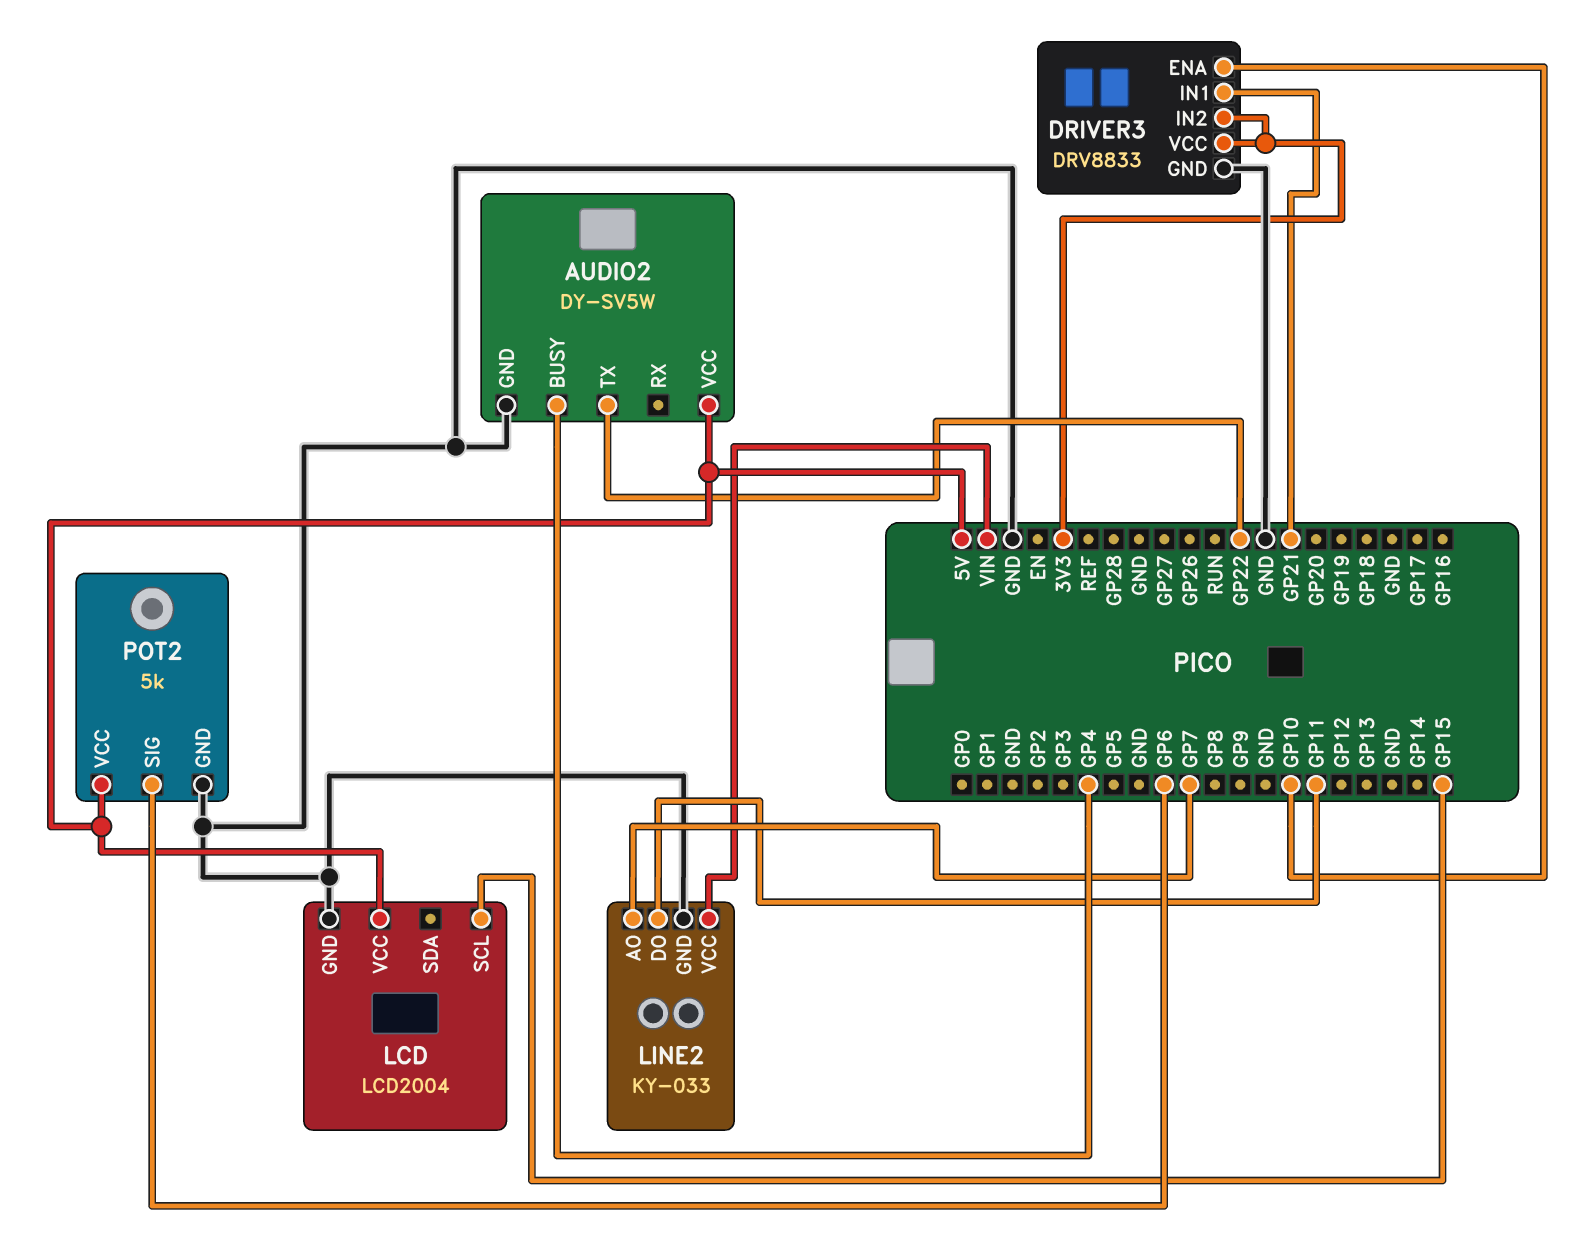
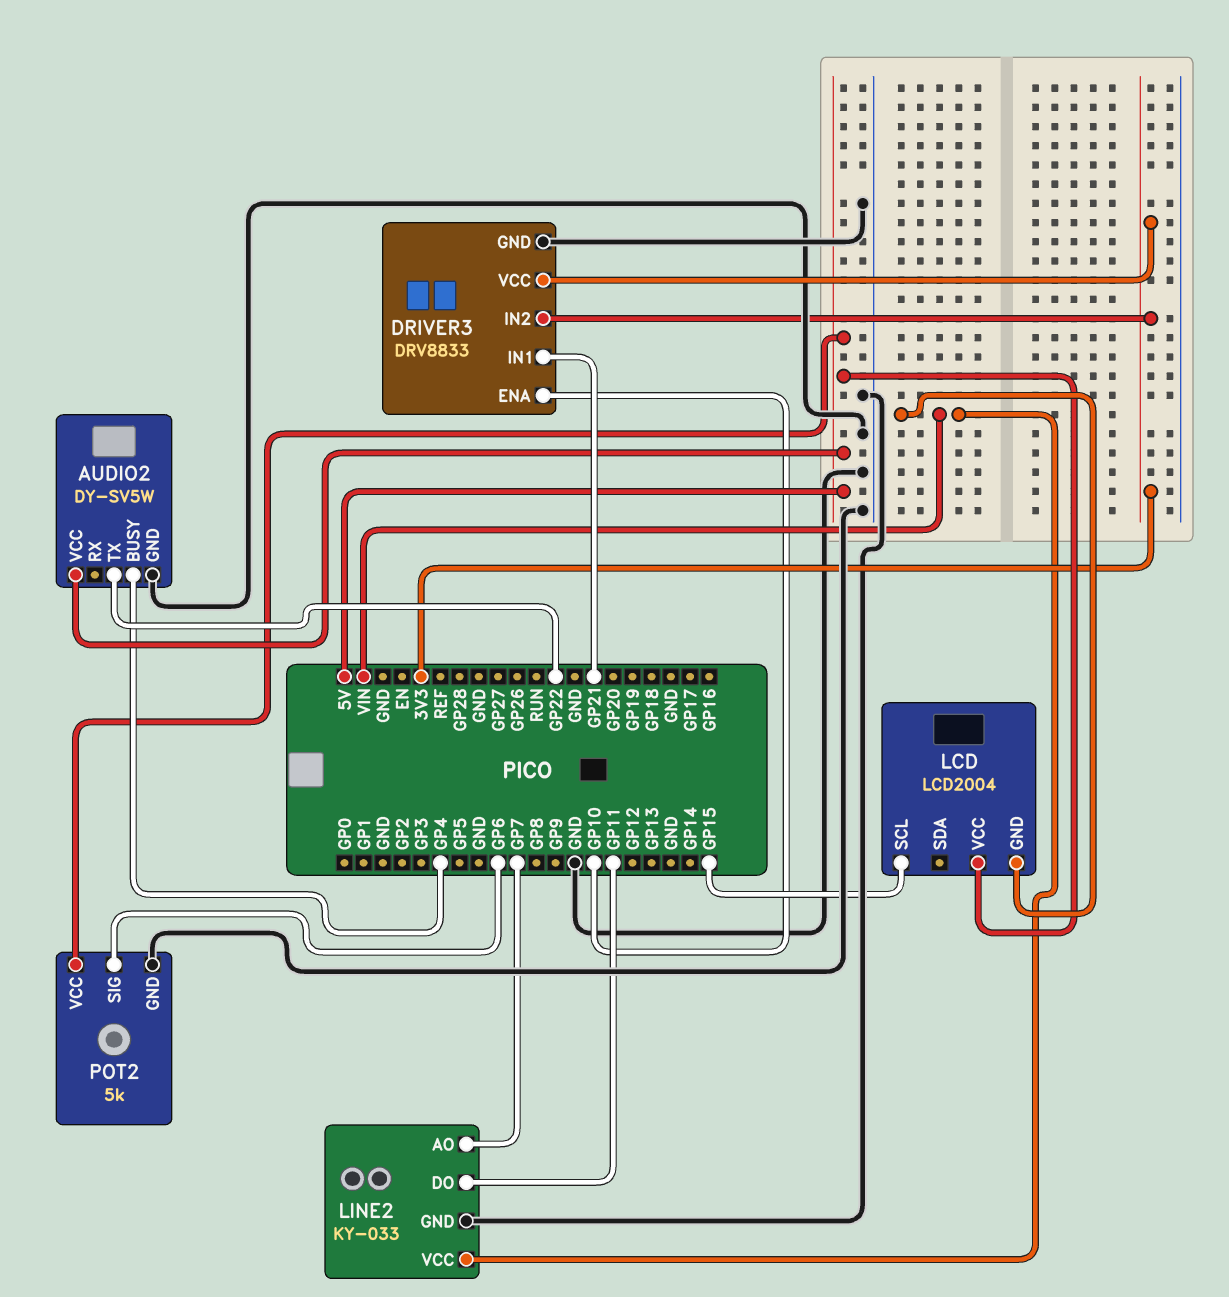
LCD pin GND: GND -> VIN

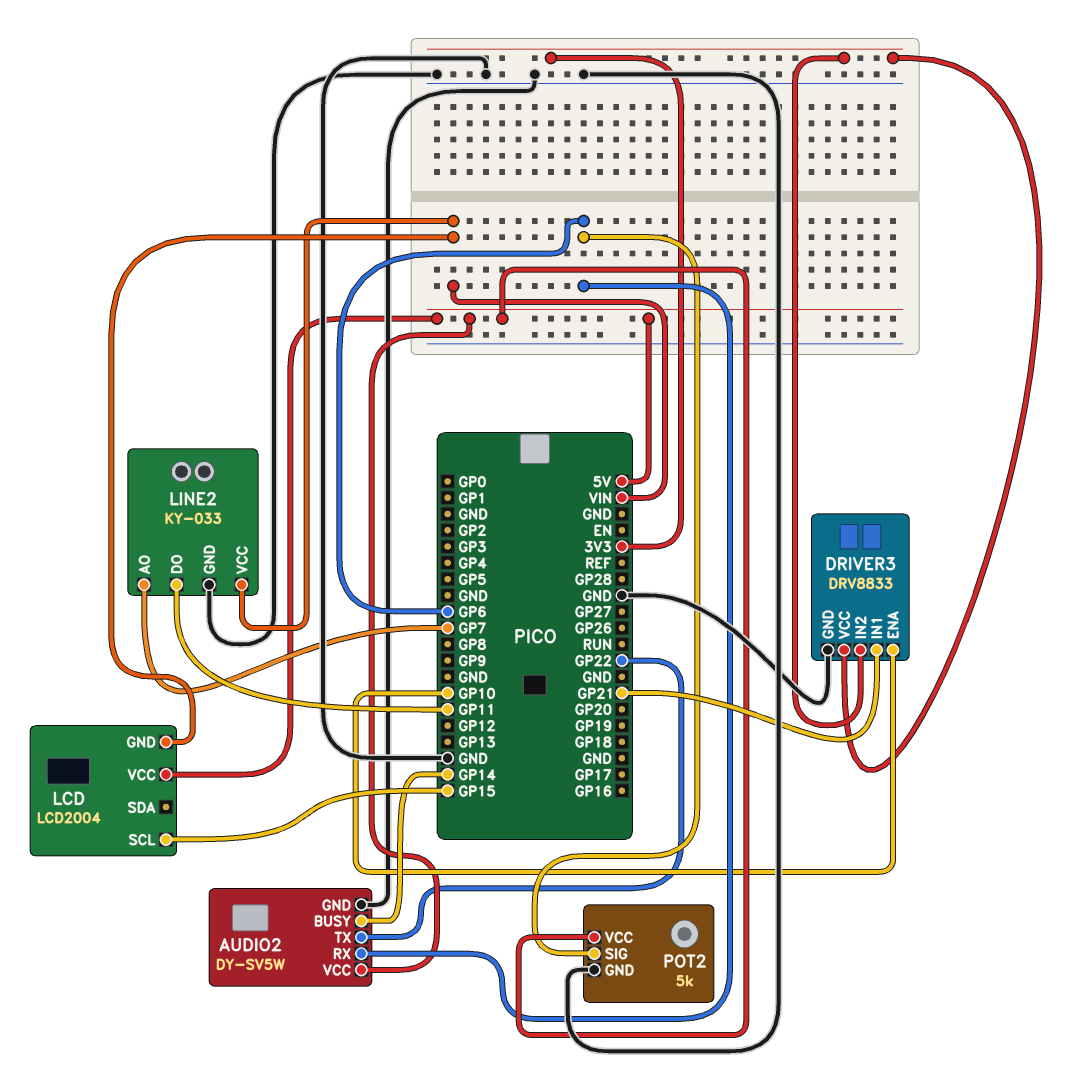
AUDIO2 pin BUSY: GP4 -> GP14
AUDIO2 pin RX: none -> GP6

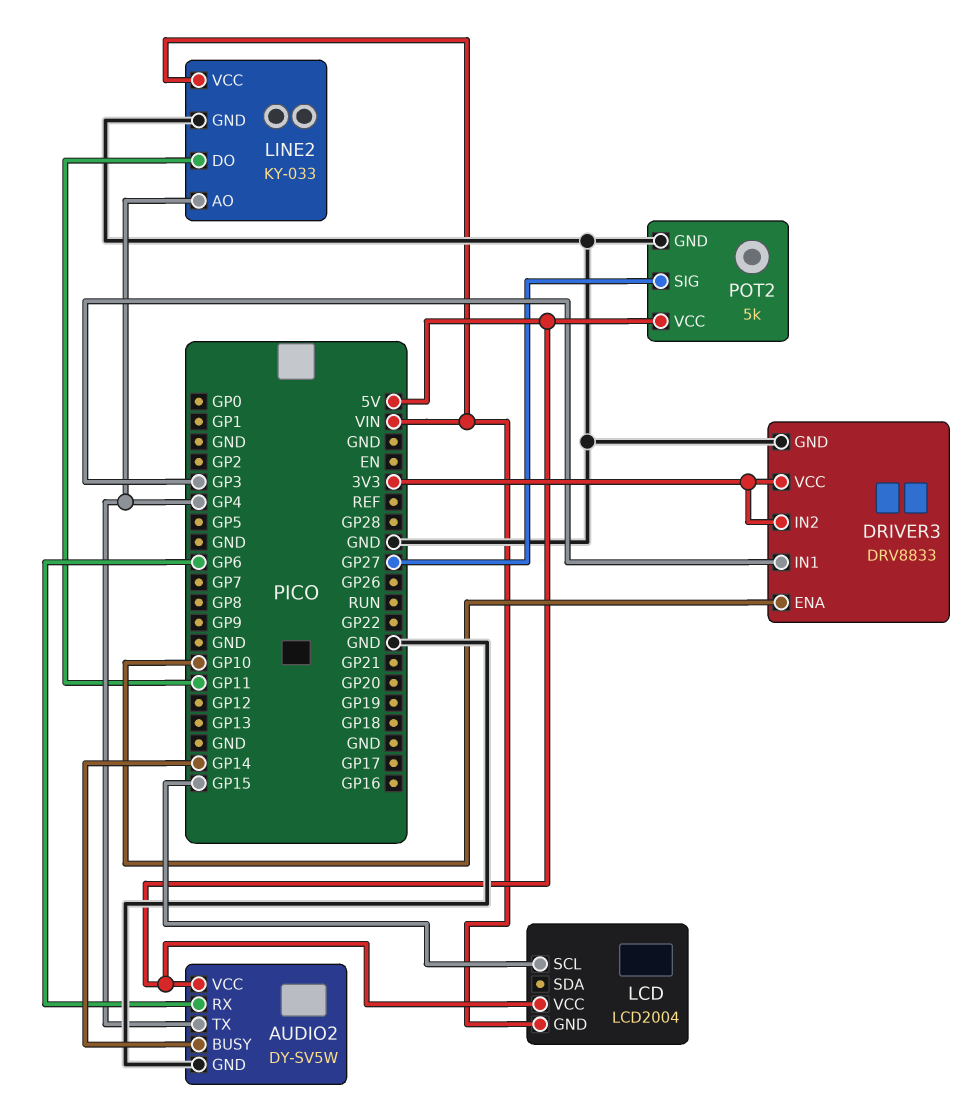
AUDIO2 pin TX: GP22 -> GP4
DRIVER3 pin IN1: GP21 -> GP3
LINE2 pin AO: GP7 -> GP4
POT2 pin SIG: GP6 -> GP27

